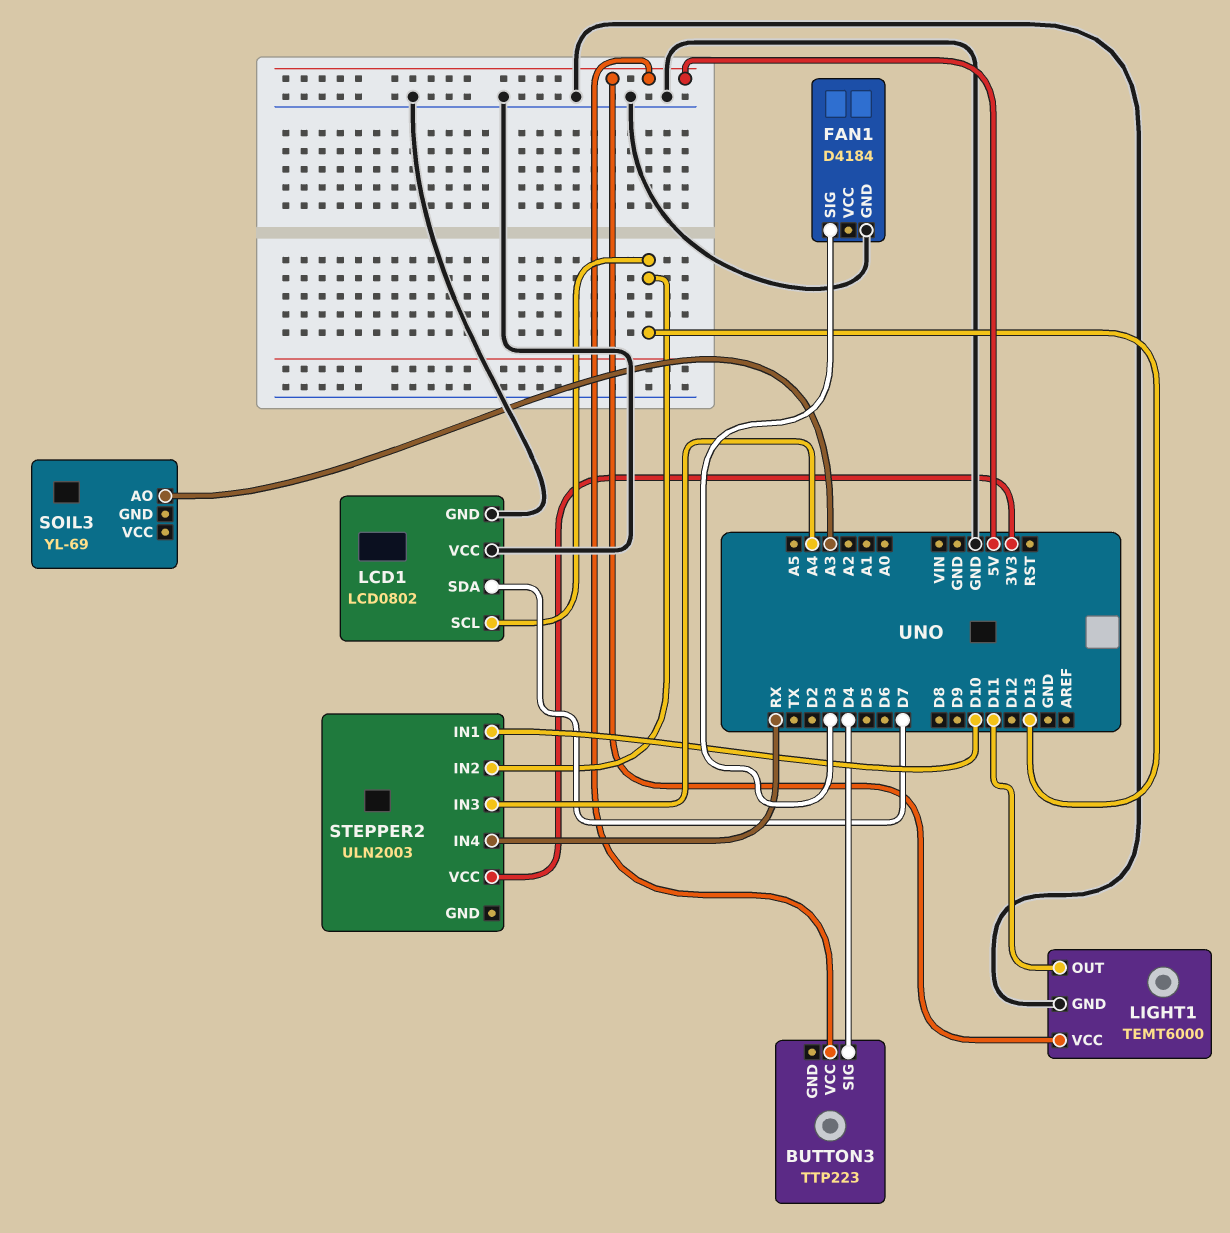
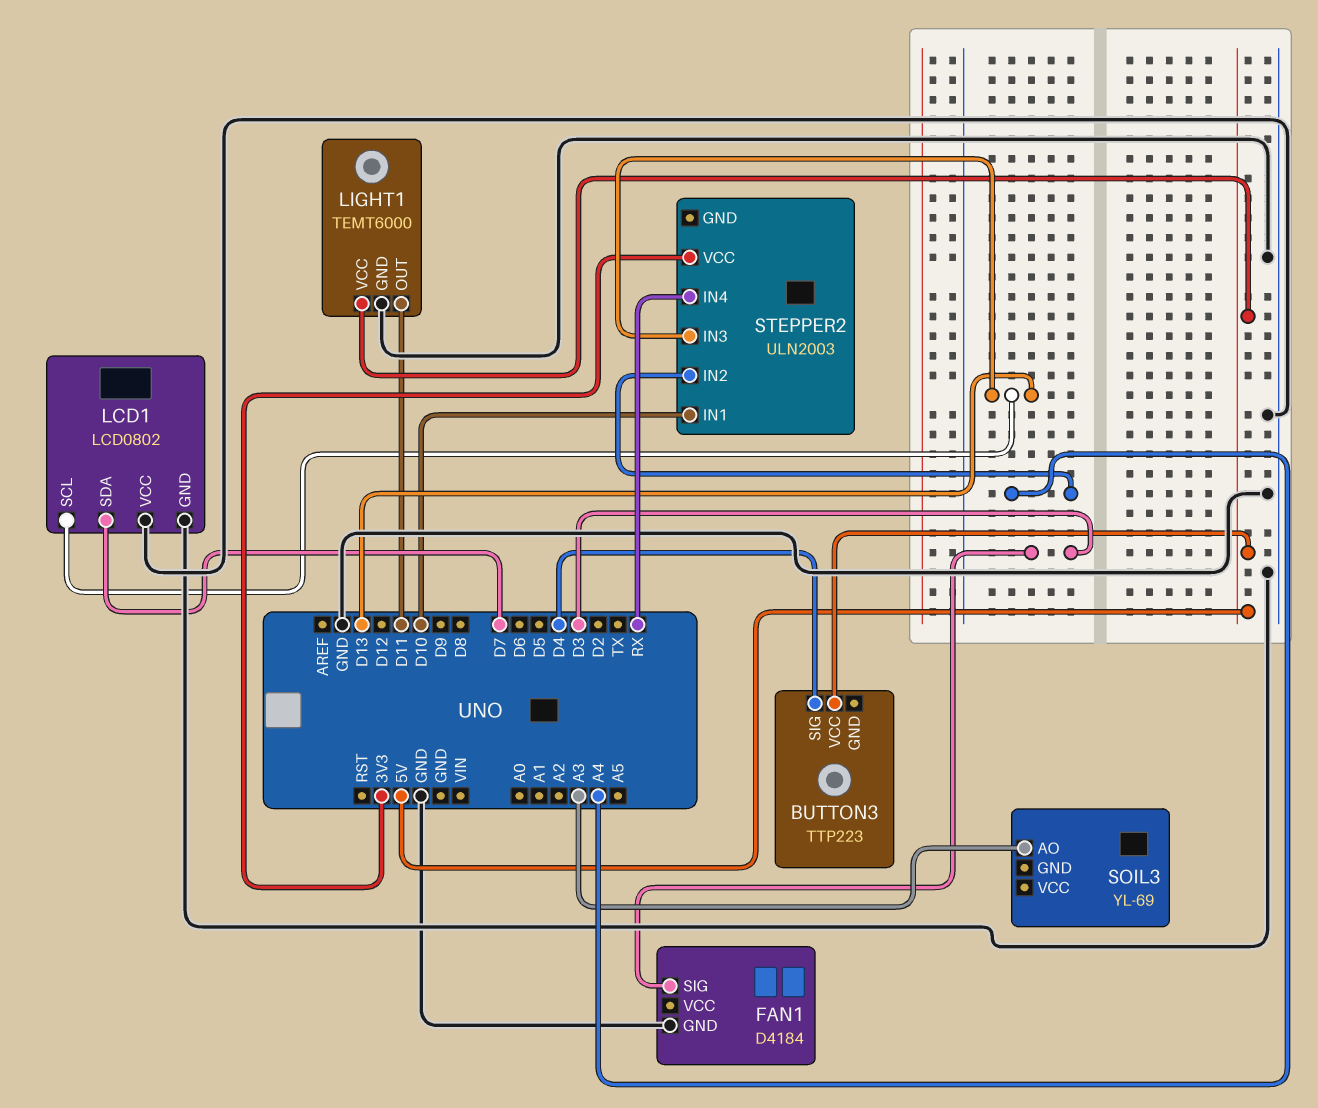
STEPPER2 pin IN2: D13 -> A4
STEPPER2 pin IN3: A4 -> D13

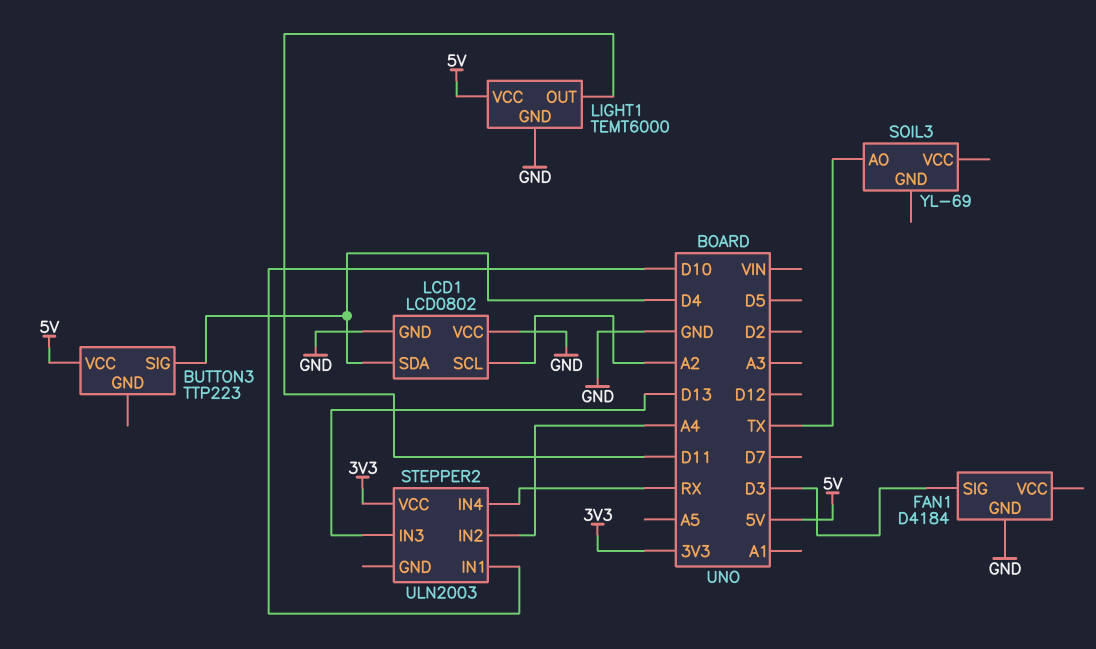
LCD1 pin SCL: D13 -> A2
LCD1 pin SDA: D7 -> D4
SOIL3 pin AO: A3 -> TX

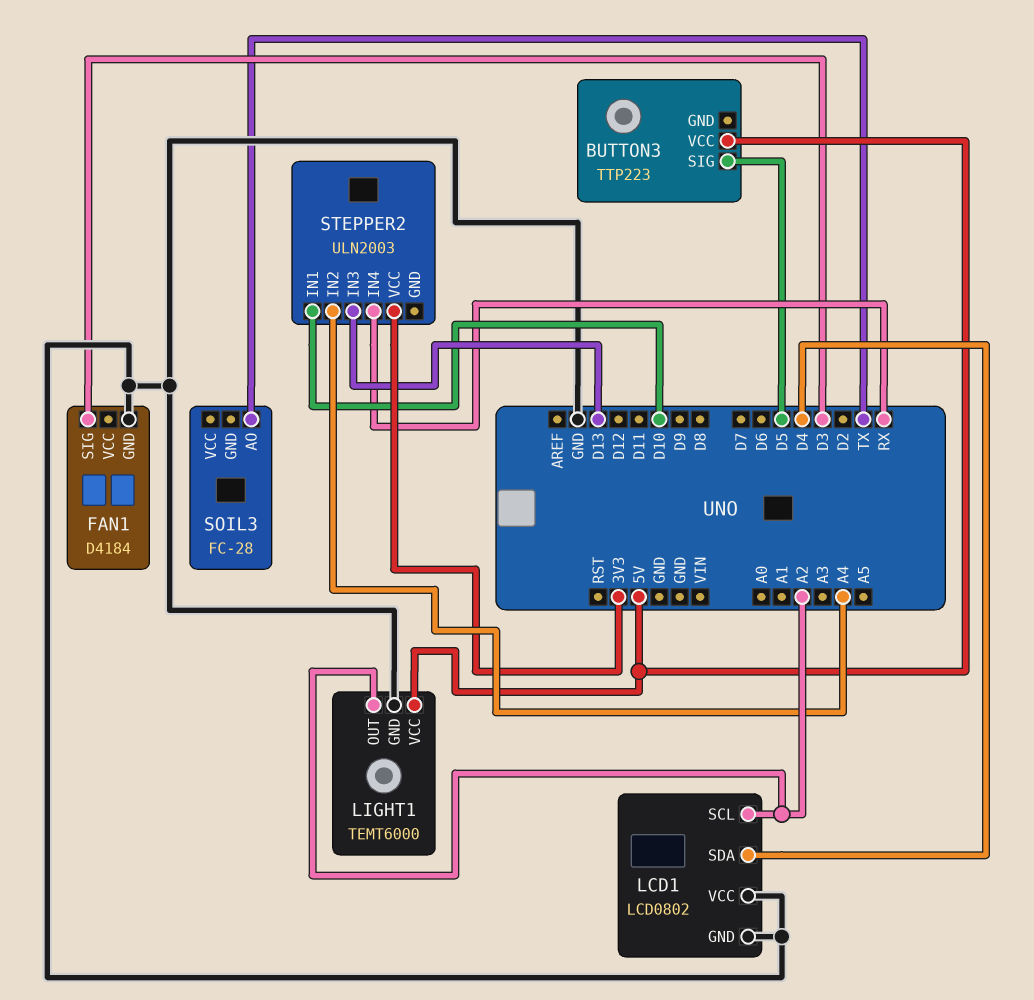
BUTTON3 pin SIG: D4 -> D5
LIGHT1 pin OUT: D11 -> A2
SOIL3: YL-69 -> FC-28

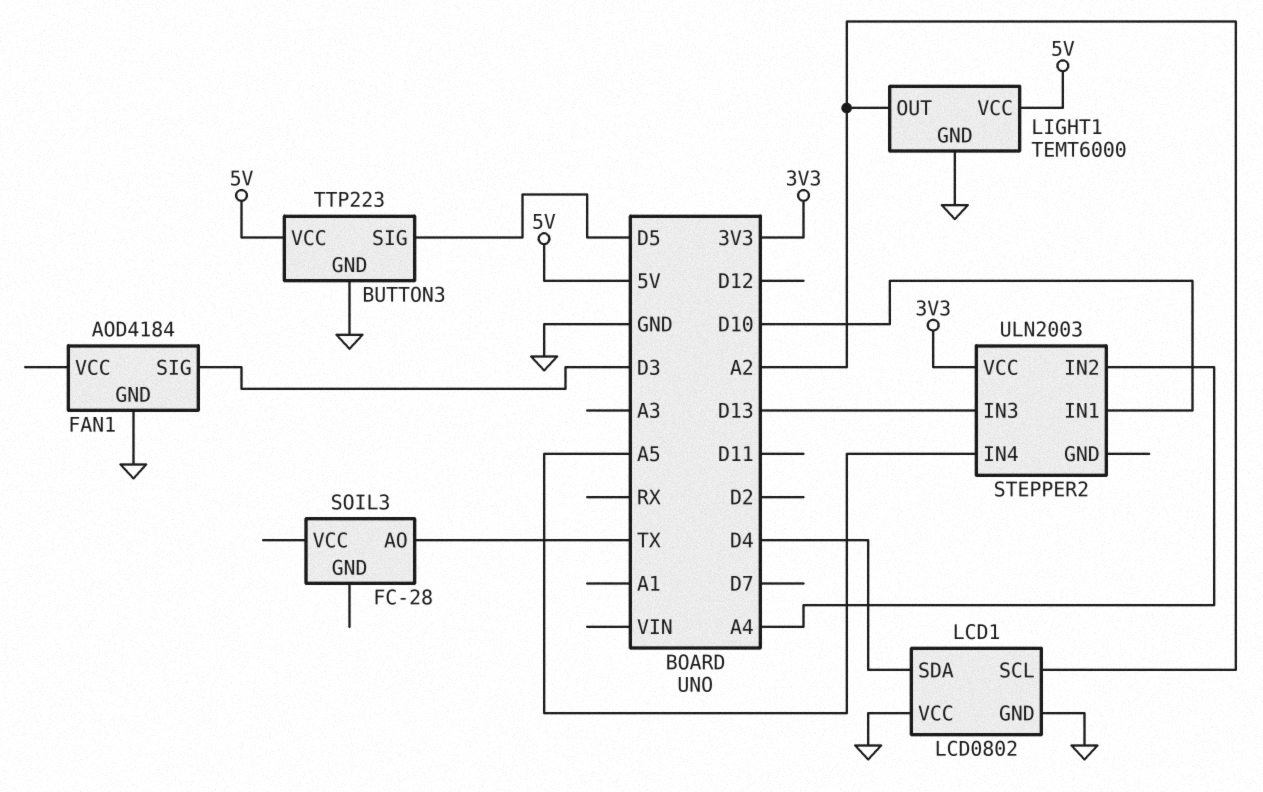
BUTTON3 pin GND: none -> GND
FAN1: D4184 -> AOD4184
STEPPER2 pin IN4: RX -> A5

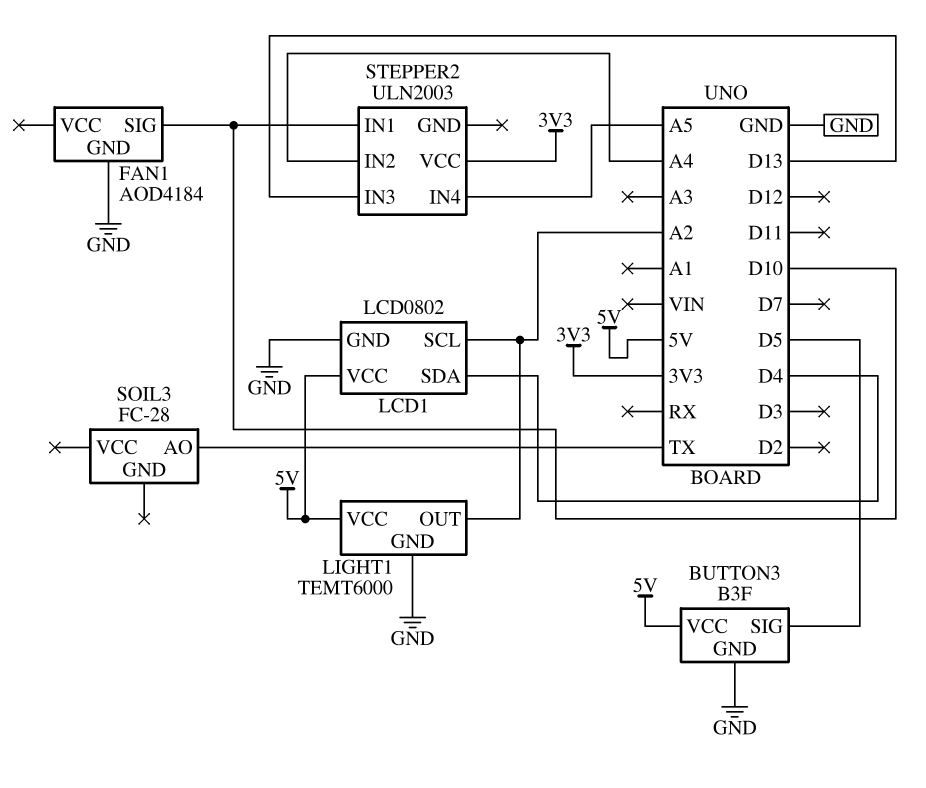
BUTTON3: TTP223 -> B3F
FAN1 pin SIG: D3 -> D10
LCD1 pin VCC: GND -> 5V

